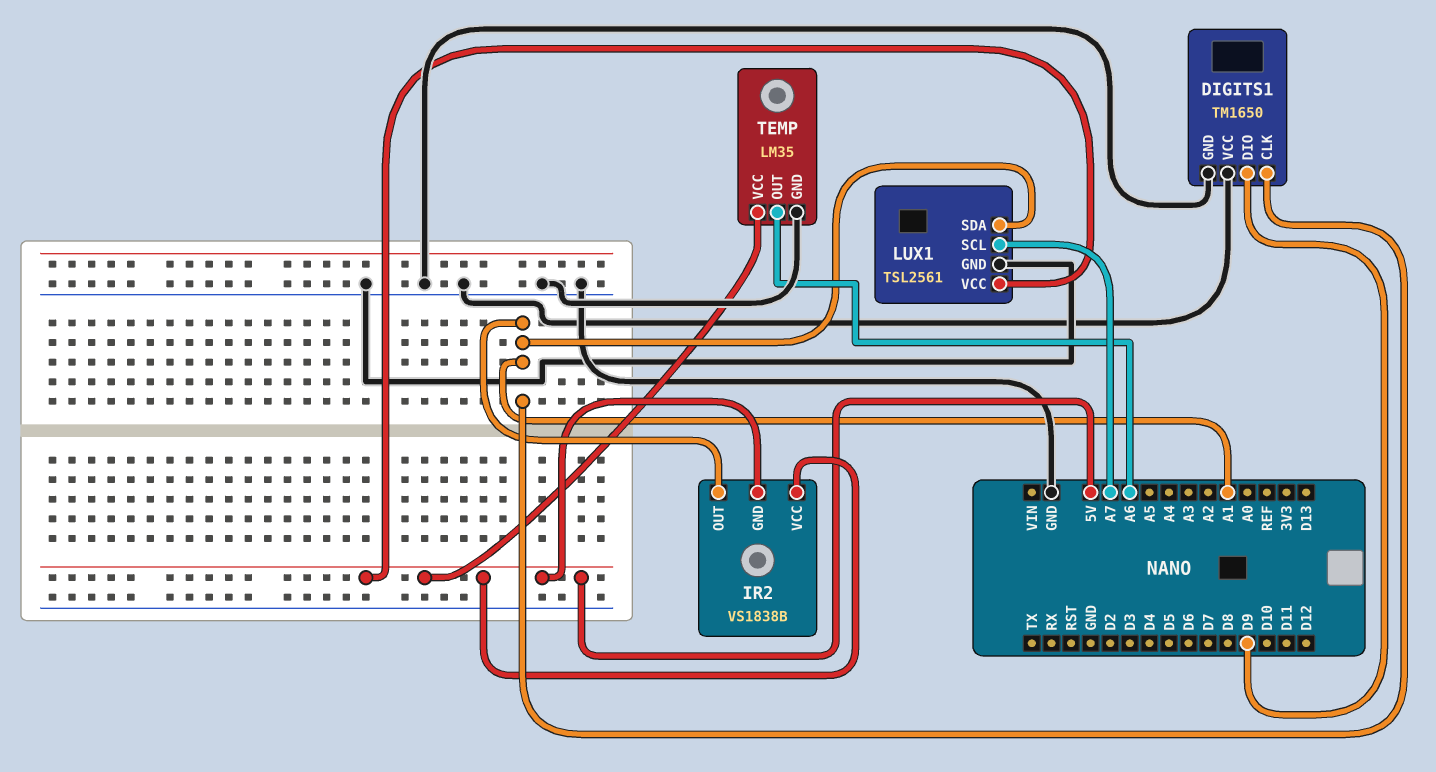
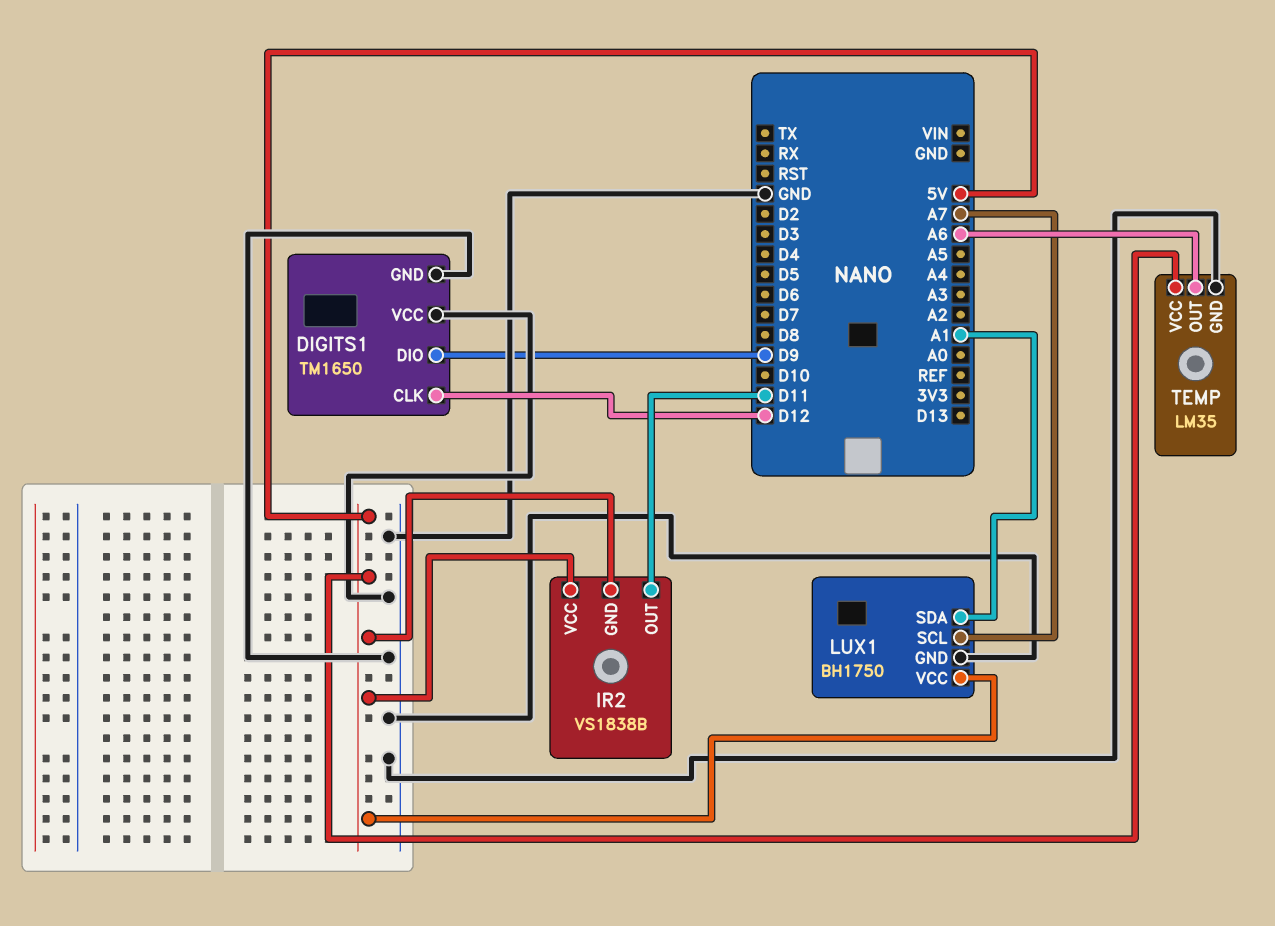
DIGITS1 pin CLK: A1 -> D12
IR2 pin OUT: A1 -> D11
LUX1: TSL2561 -> BH1750

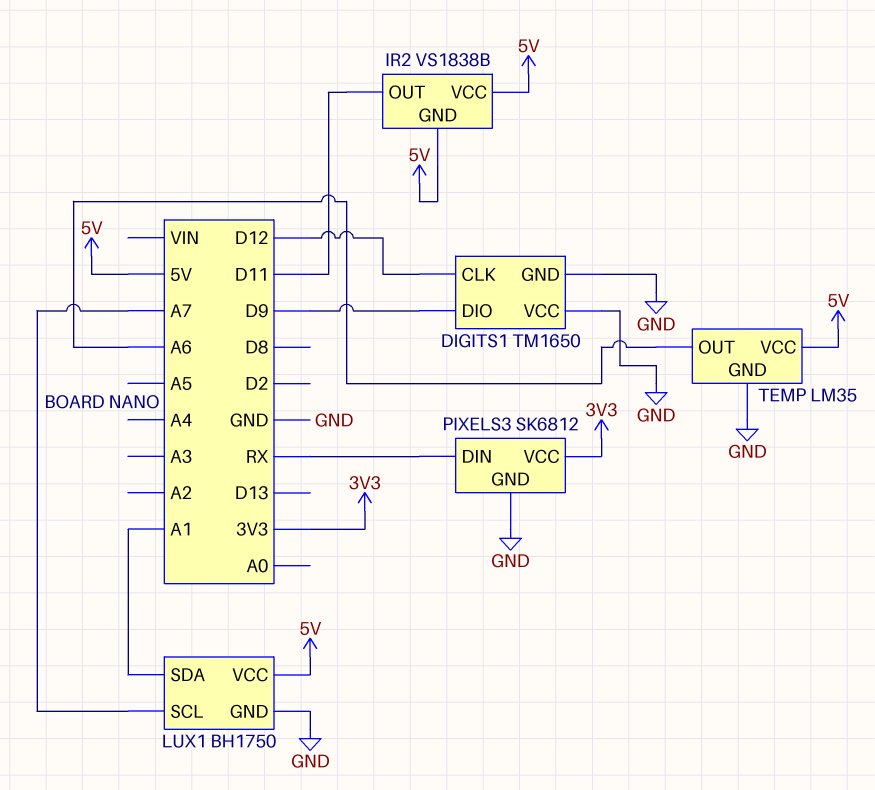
PIXELS3: none -> SK6812
PIXELS3 pin DIN: none -> RX
PIXELS3 pin GND: none -> GND
PIXELS3 pin VCC: none -> 3V3

